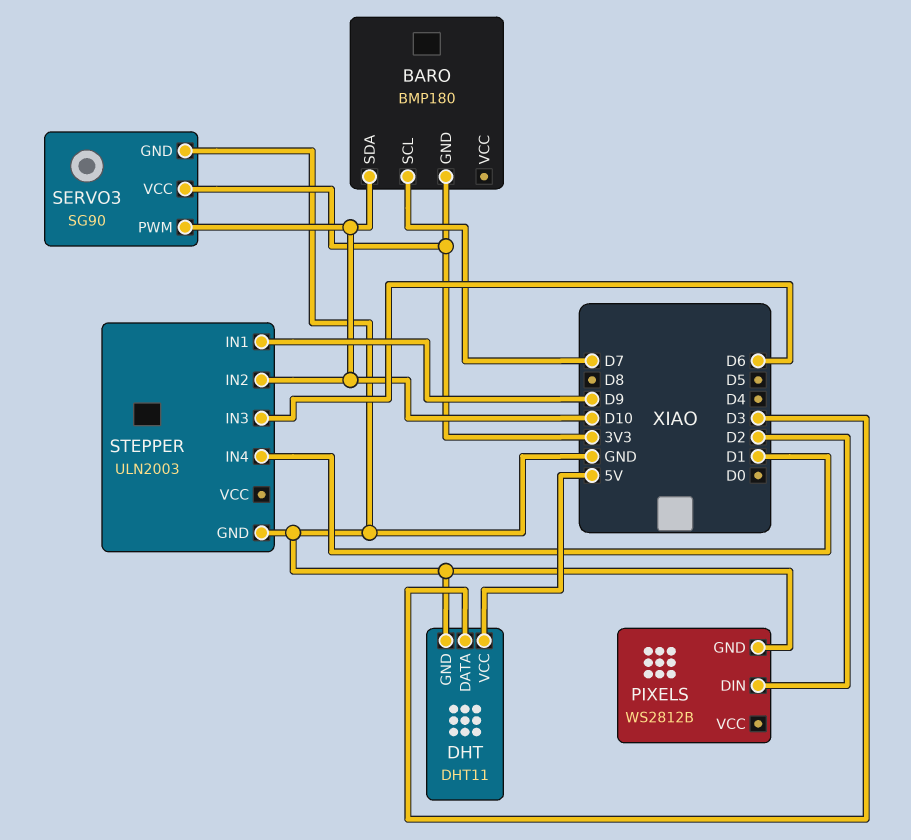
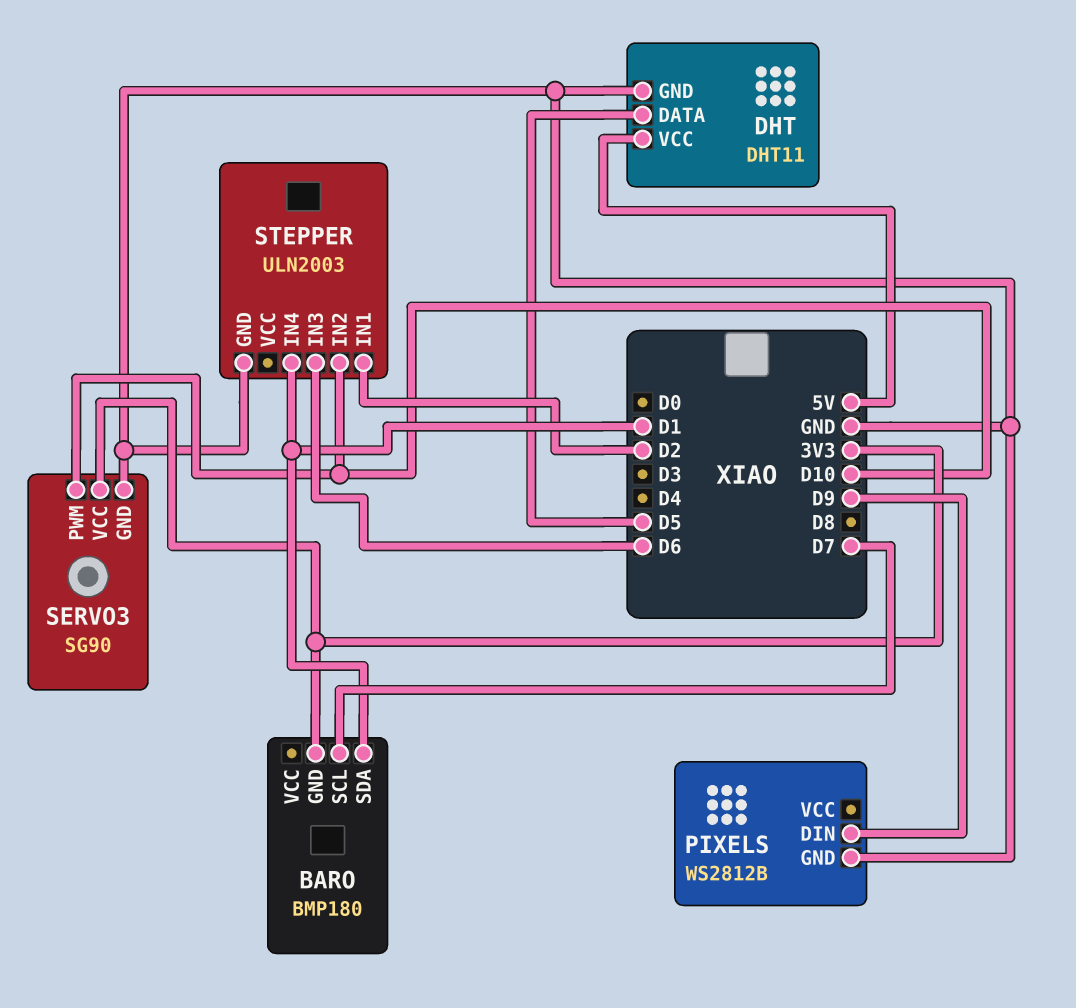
BARO pin SDA: D10 -> D1
DHT pin DATA: D3 -> D5
PIXELS pin DIN: D2 -> D9
STEPPER pin IN1: D9 -> D2

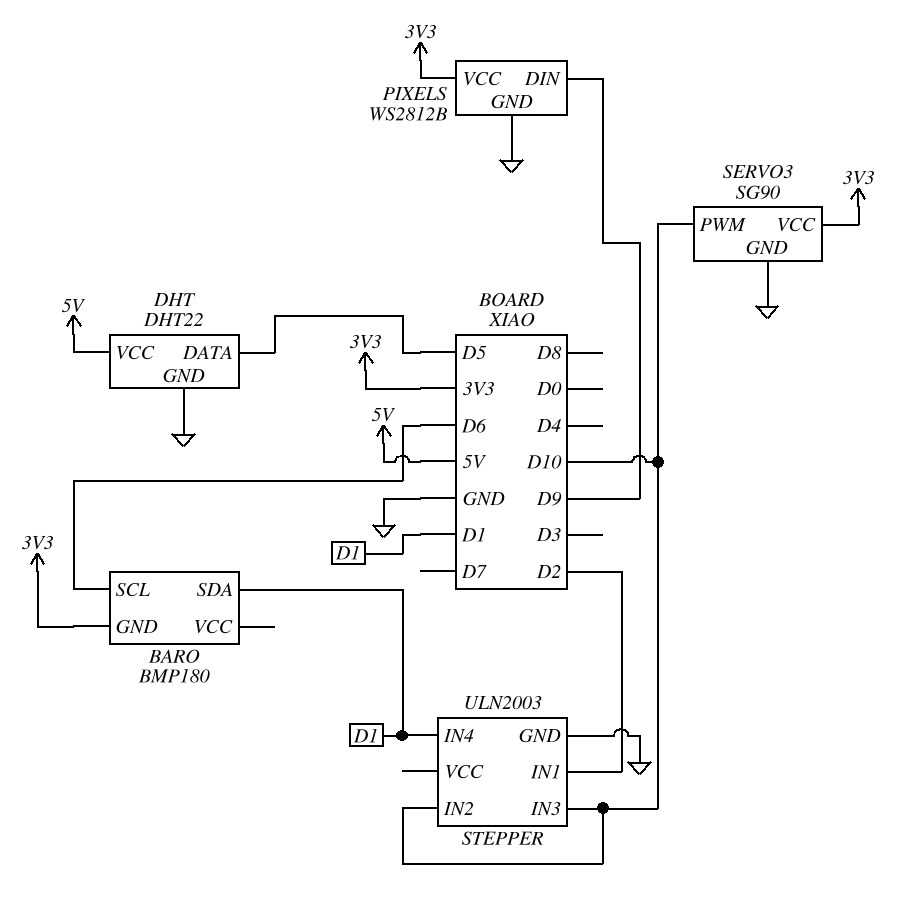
BARO pin SCL: D7 -> D6
DHT: DHT11 -> DHT22
PIXELS pin VCC: none -> 3V3
STEPPER pin IN3: D6 -> D10

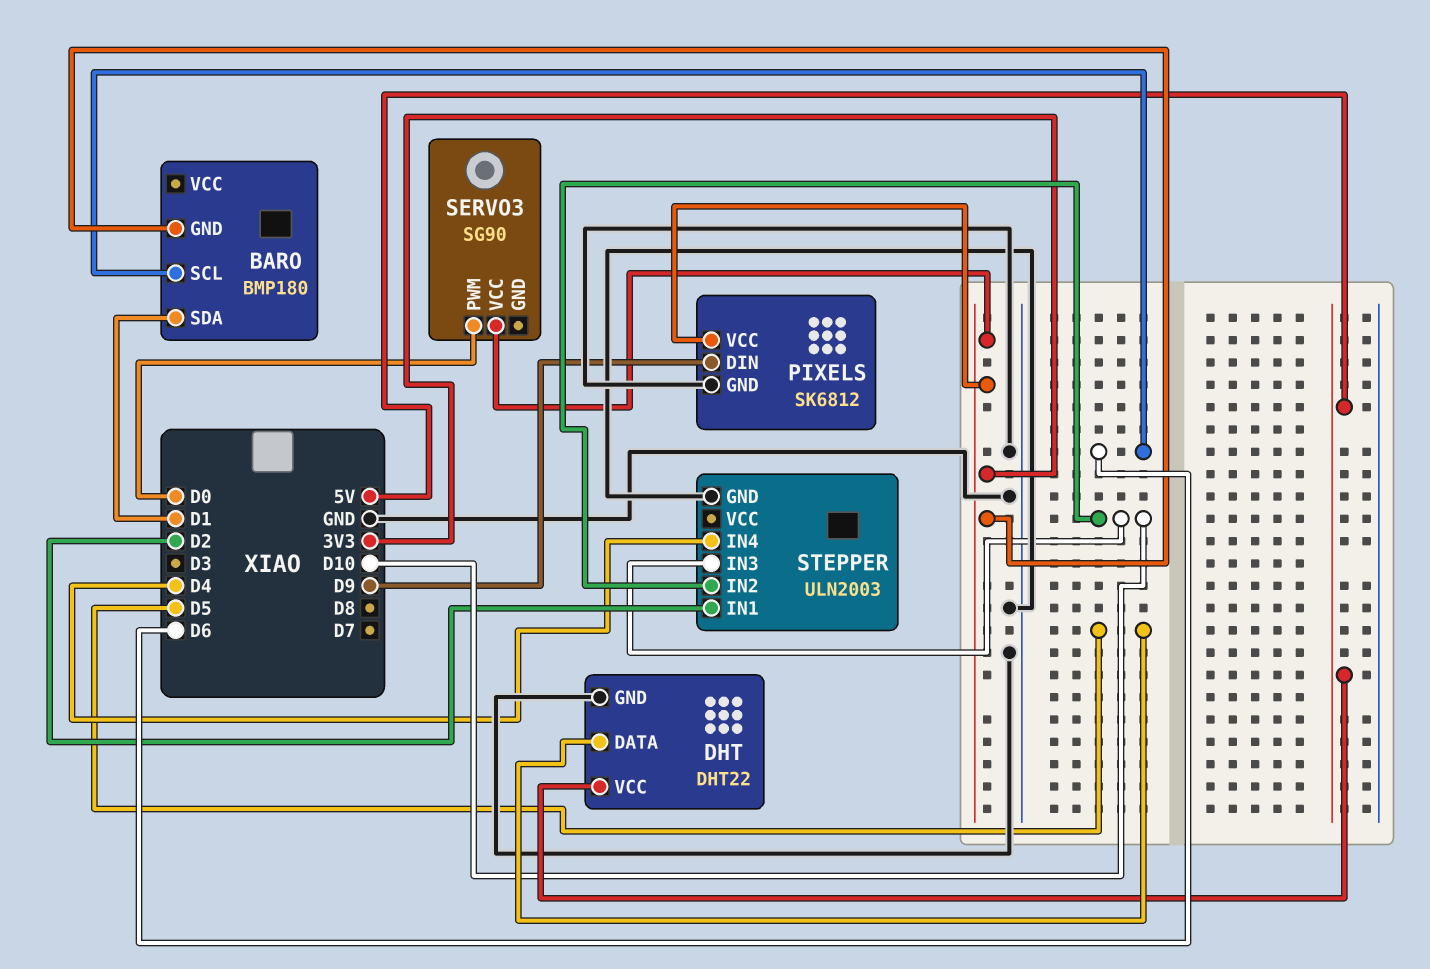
PIXELS: WS2812B -> SK6812
SERVO3 pin GND: GND -> none
SERVO3 pin PWM: D10 -> D0
STEPPER pin IN4: D1 -> D4

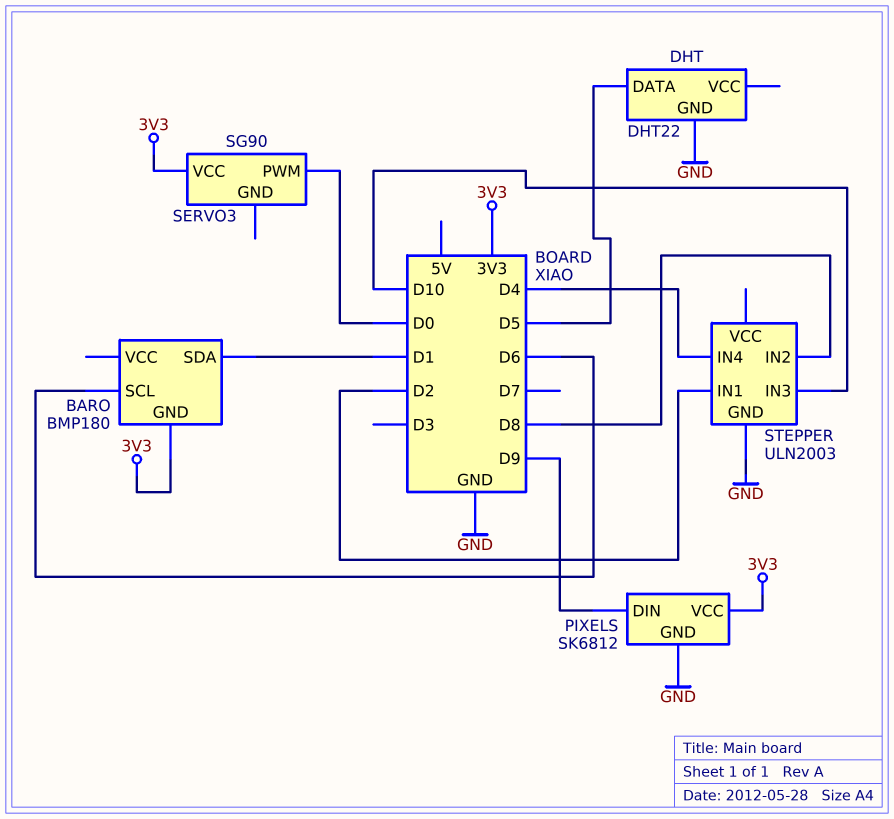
DHT pin VCC: 5V -> none
STEPPER pin IN2: D10 -> D8

